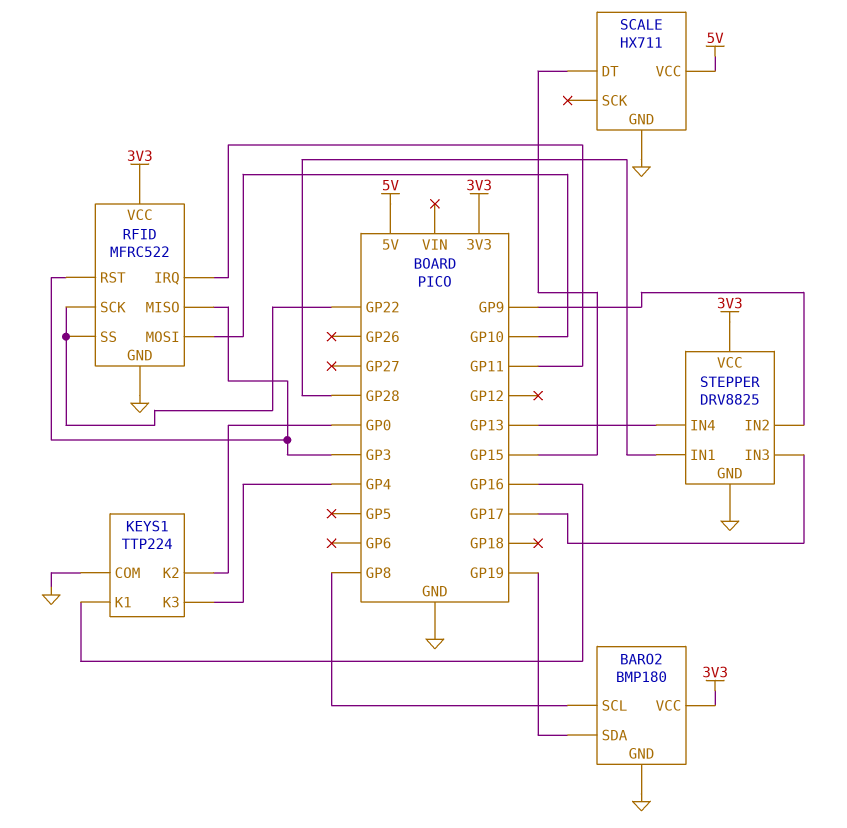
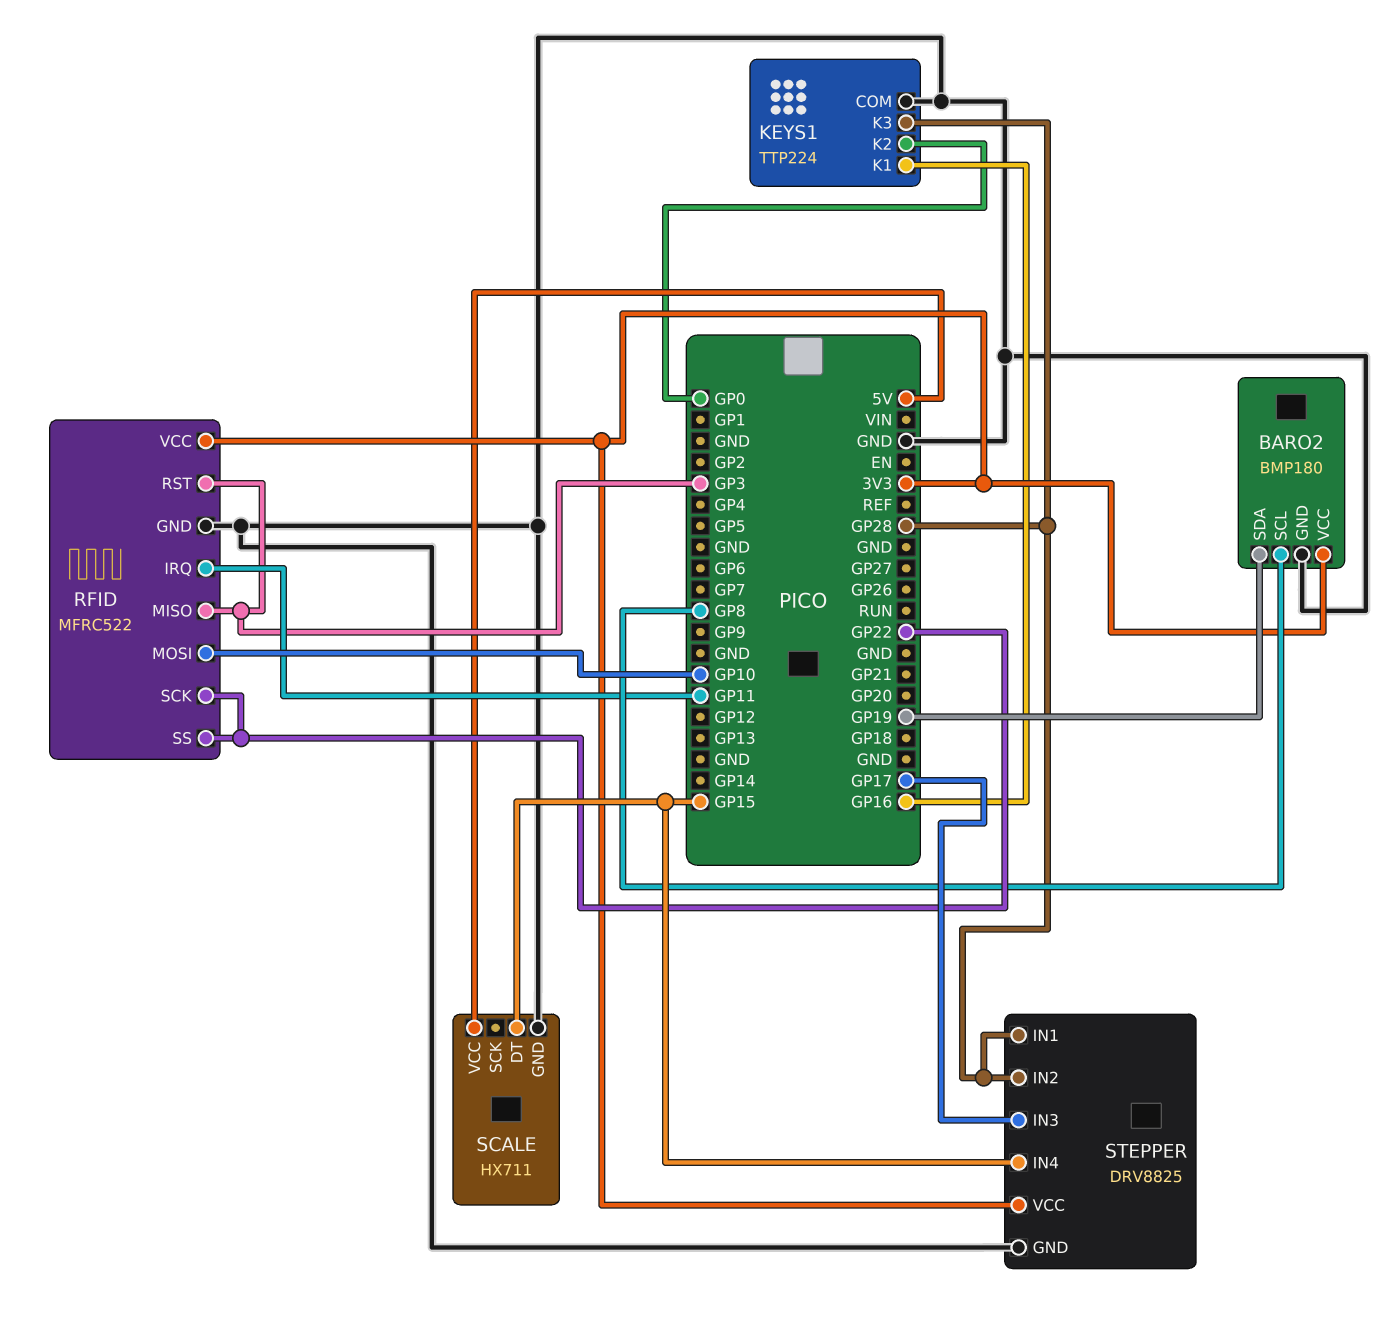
KEYS1 pin K3: GP4 -> GP28
STEPPER pin IN2: GP9 -> GP28
STEPPER pin IN4: GP13 -> GP15

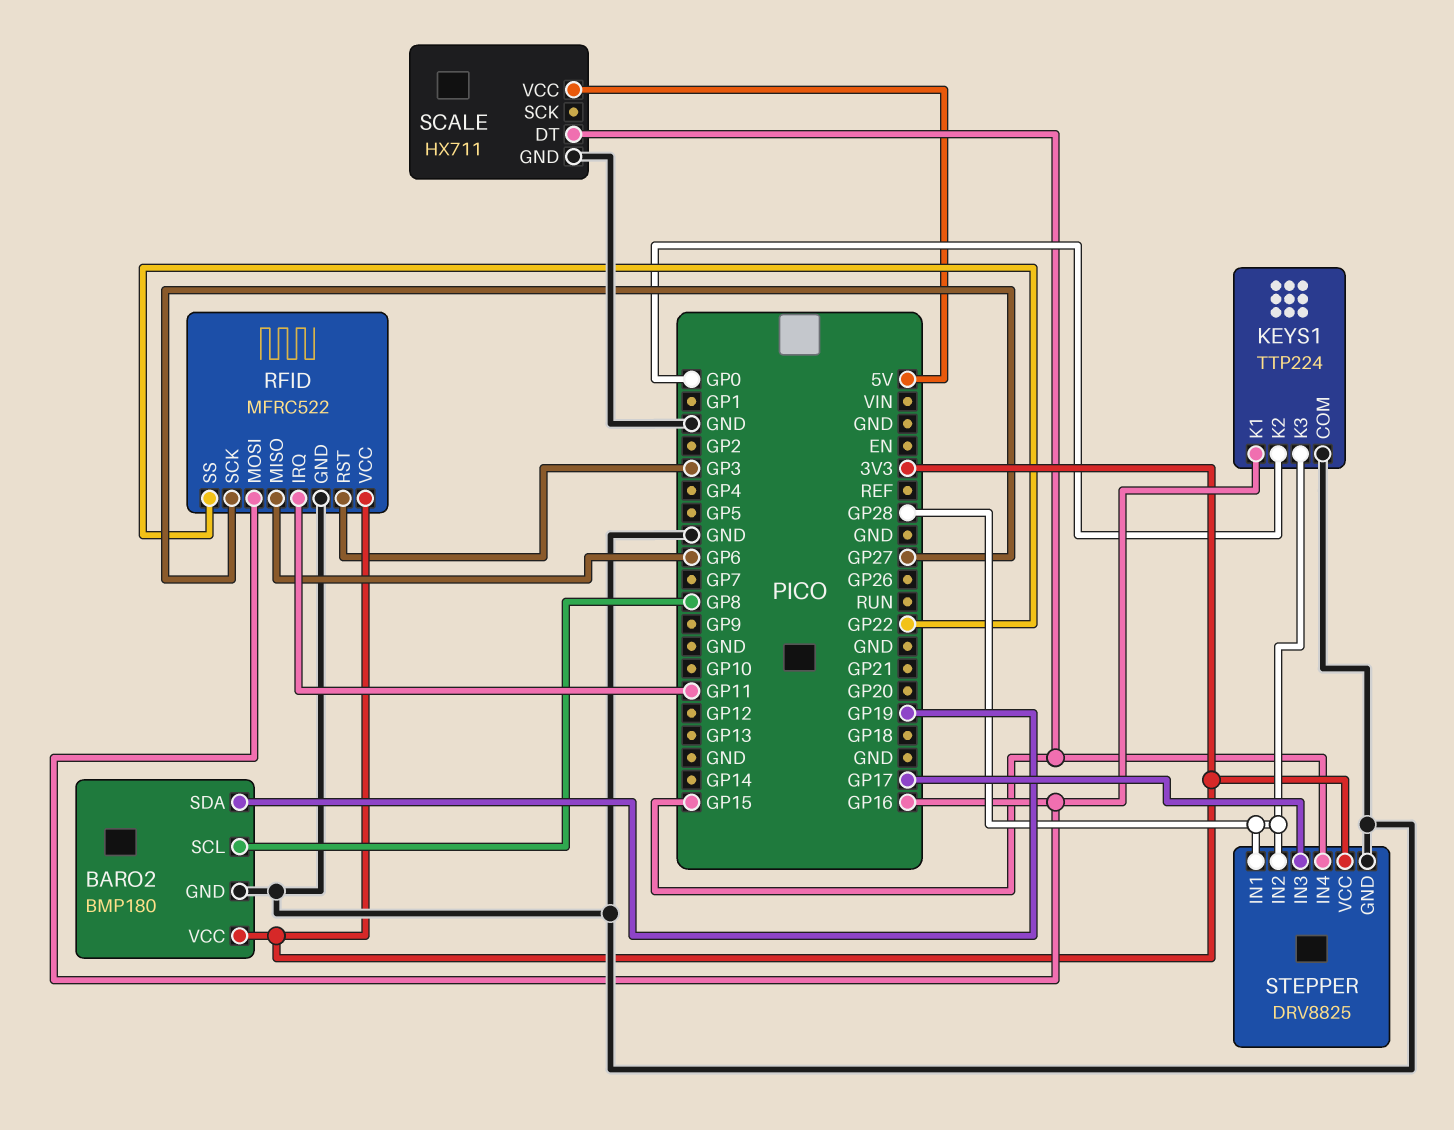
RFID pin MISO: GP3 -> GP6
RFID pin MOSI: GP10 -> GP16
RFID pin SCK: GP22 -> GP27

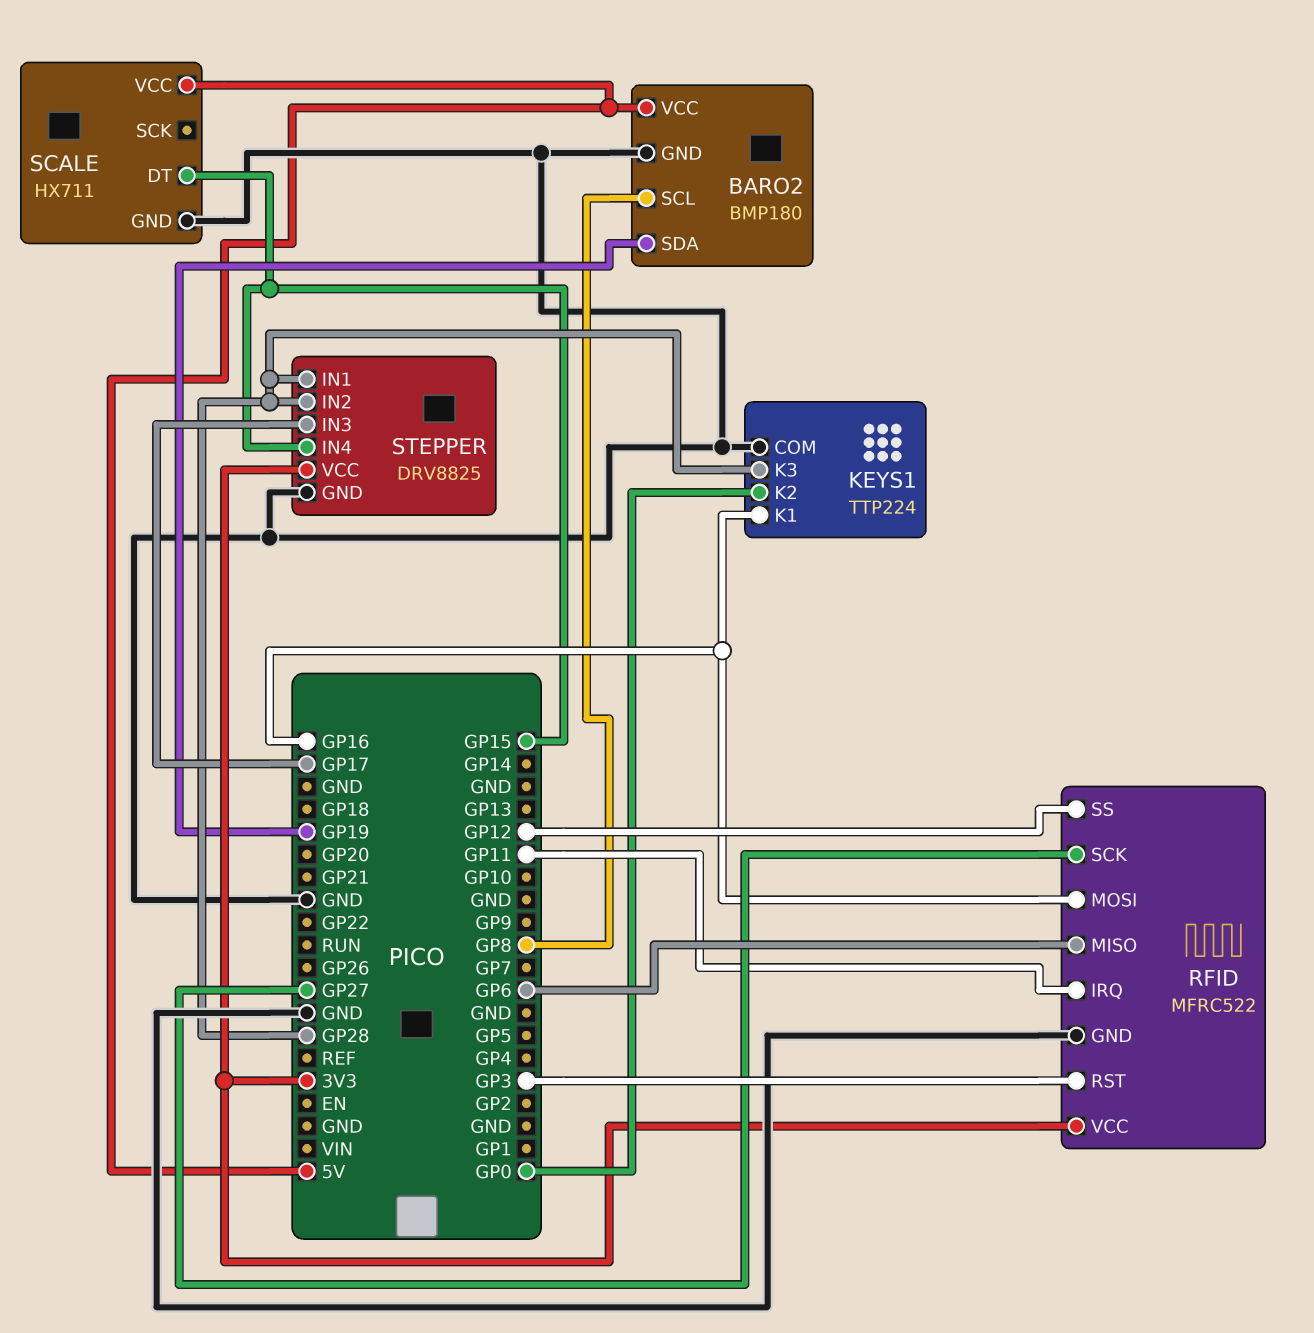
BARO2 pin VCC: 3V3 -> 5V
RFID pin SS: GP22 -> GP12

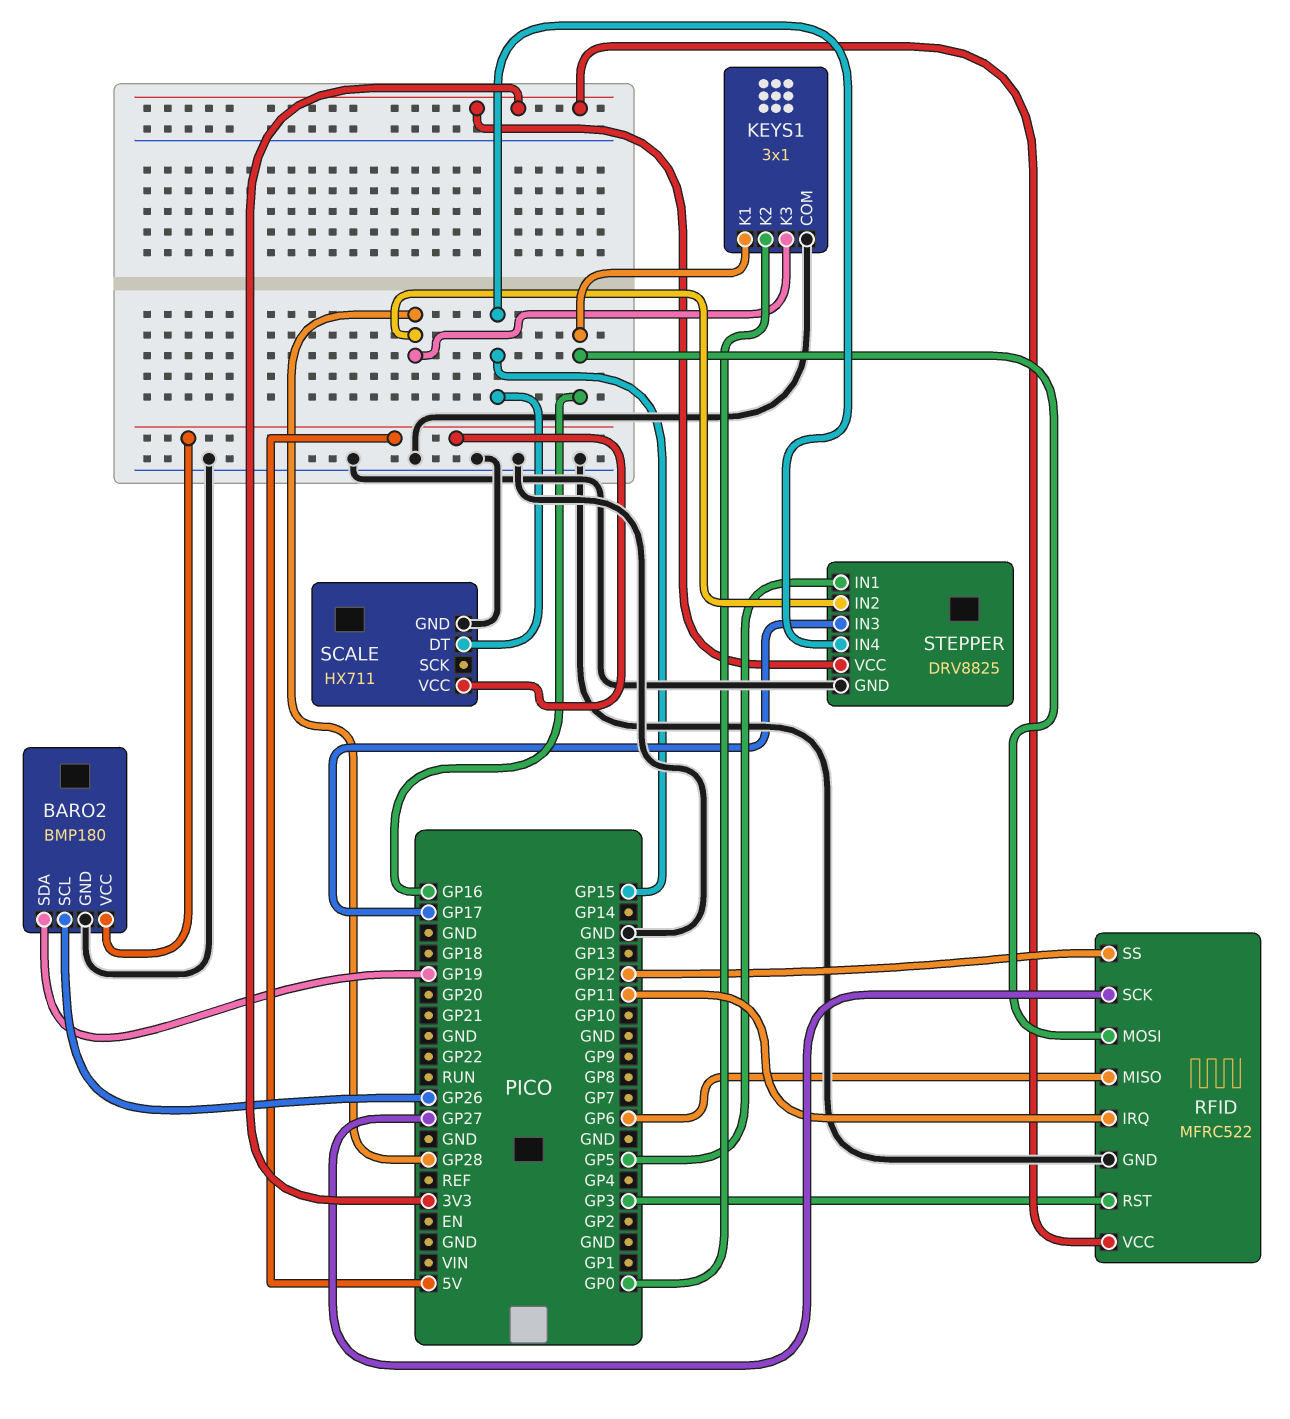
BARO2 pin SCL: GP8 -> GP26
KEYS1: TTP224 -> 3x1
STEPPER pin IN1: GP28 -> GP5

